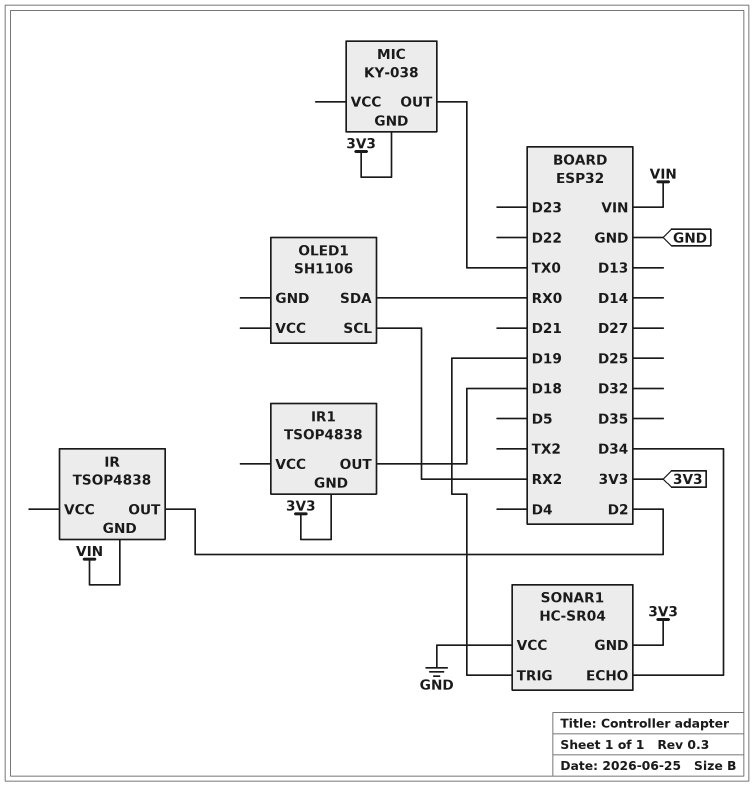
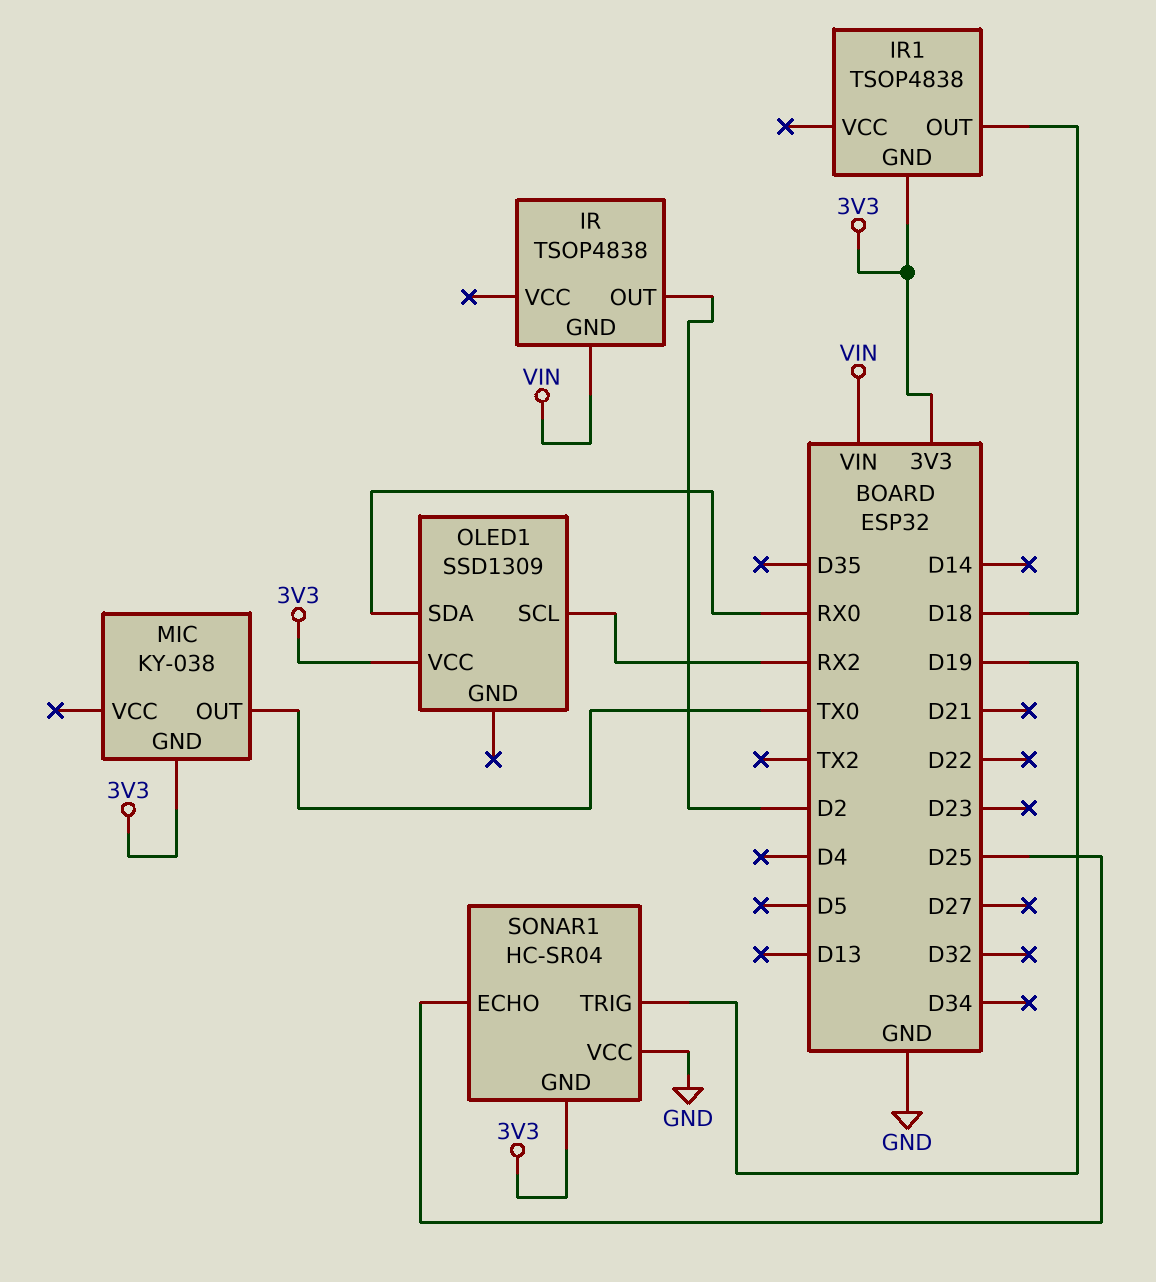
OLED1: SH1106 -> SSD1309
OLED1 pin VCC: none -> 3V3
SONAR1 pin ECHO: D34 -> D25

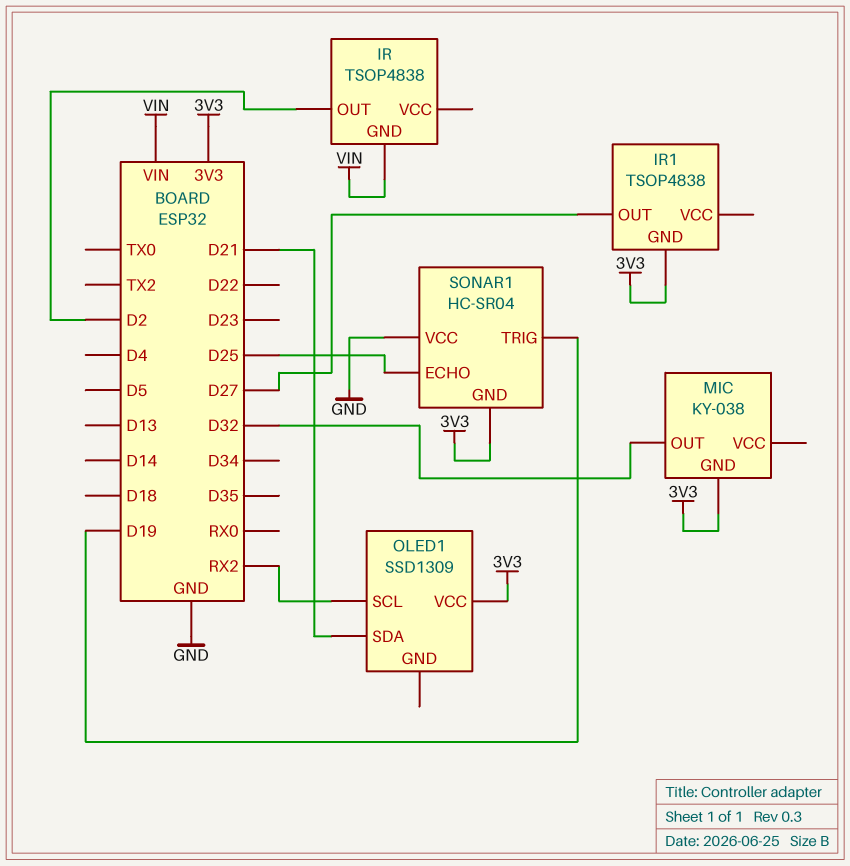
IR1 pin OUT: D18 -> D27
MIC pin OUT: TX0 -> D32
OLED1 pin SDA: RX0 -> D21

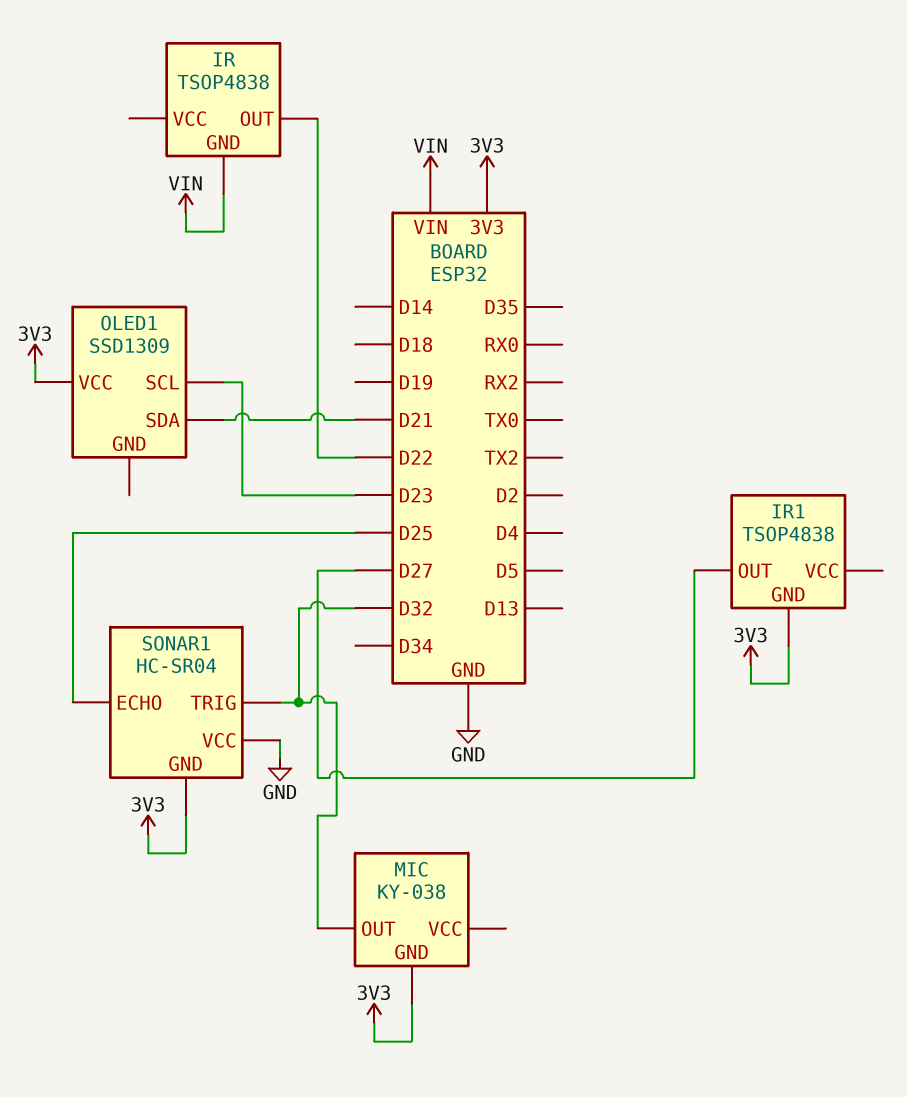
IR pin OUT: D2 -> D22
OLED1 pin SCL: RX2 -> D23
SONAR1 pin TRIG: D19 -> D32

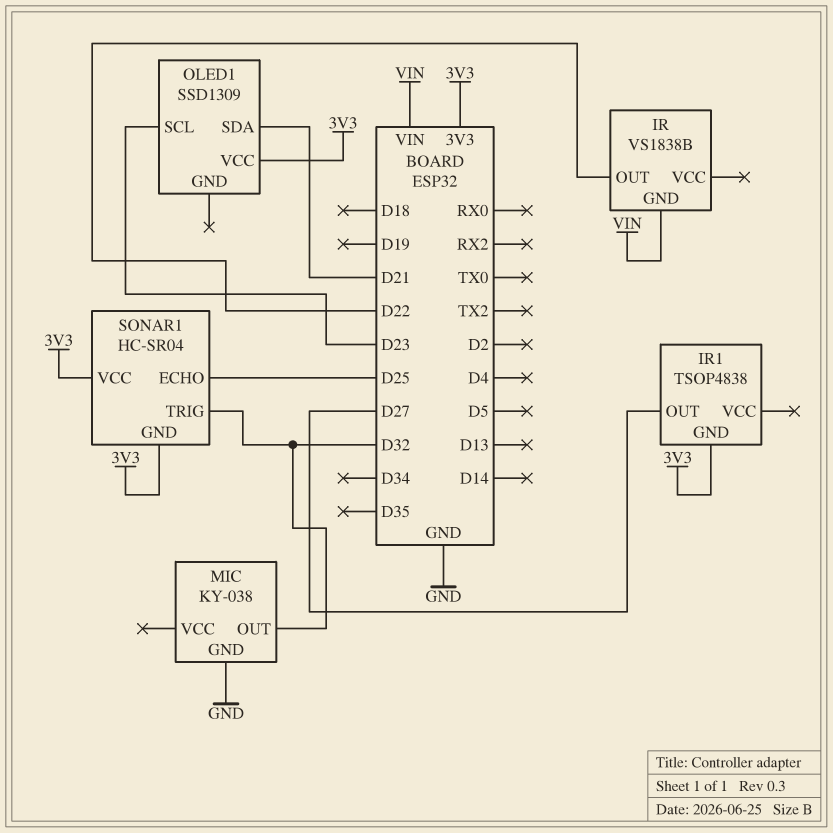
IR: TSOP4838 -> VS1838B
MIC pin GND: 3V3 -> GND
SONAR1 pin VCC: GND -> 3V3

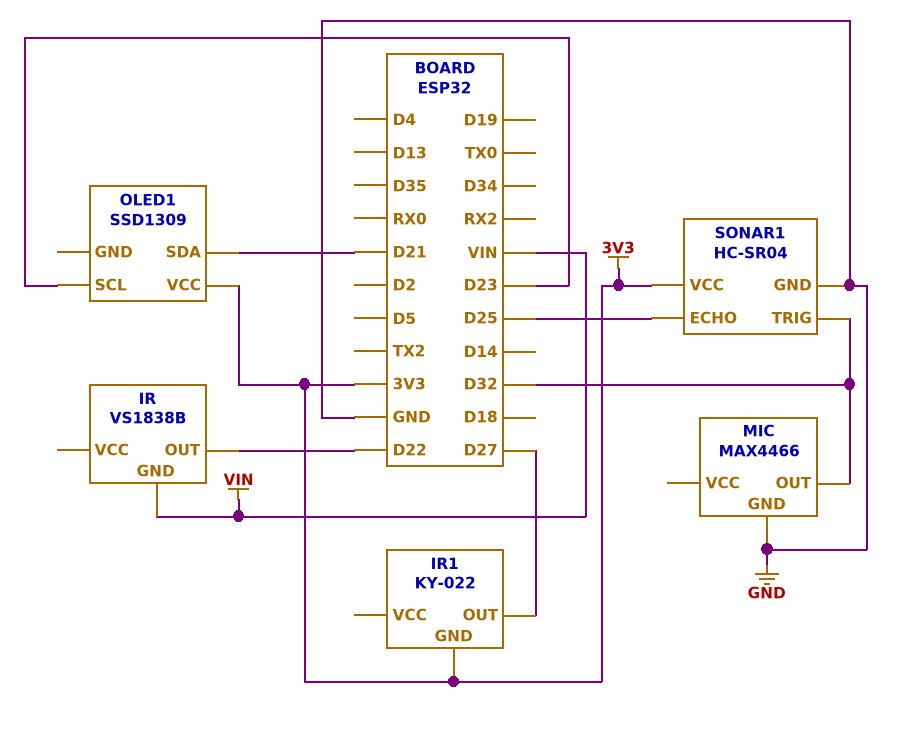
IR1: TSOP4838 -> KY-022
MIC: KY-038 -> MAX4466
SONAR1 pin GND: 3V3 -> GND

